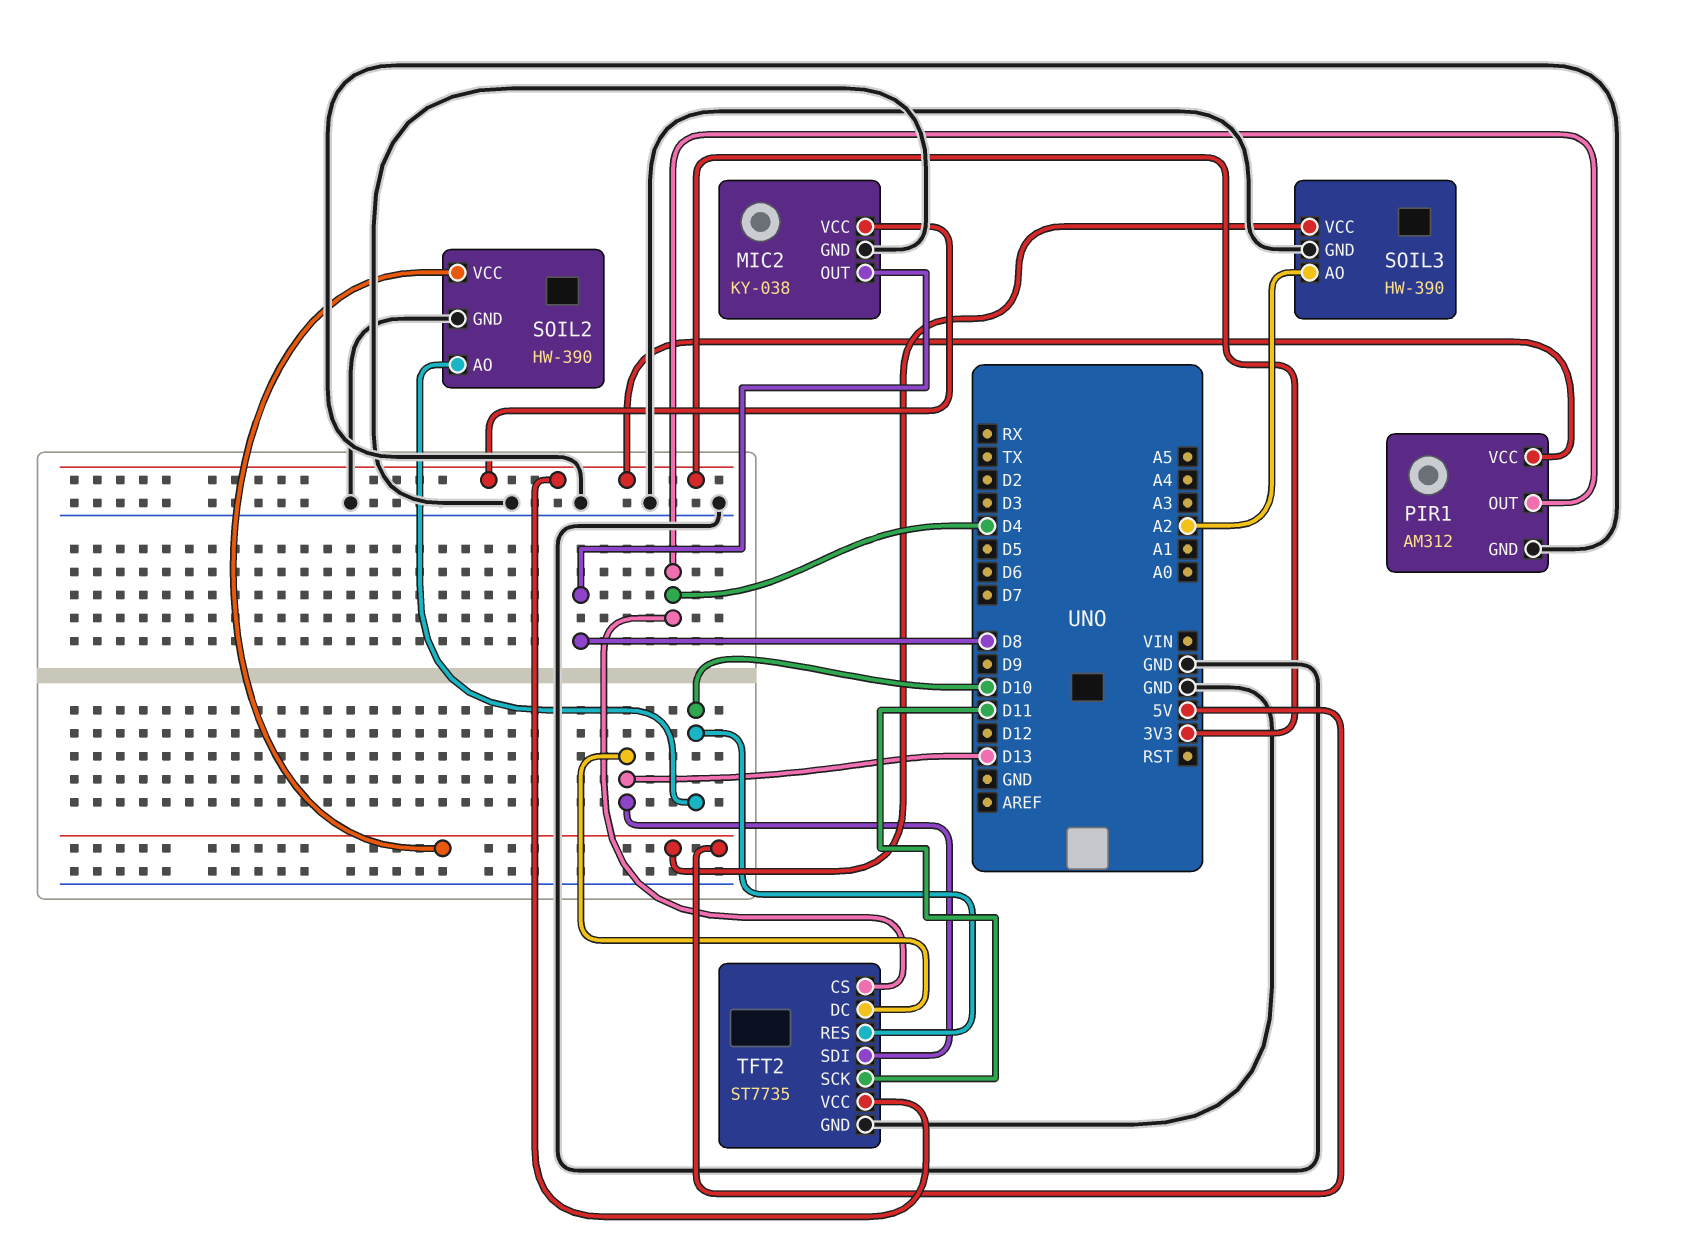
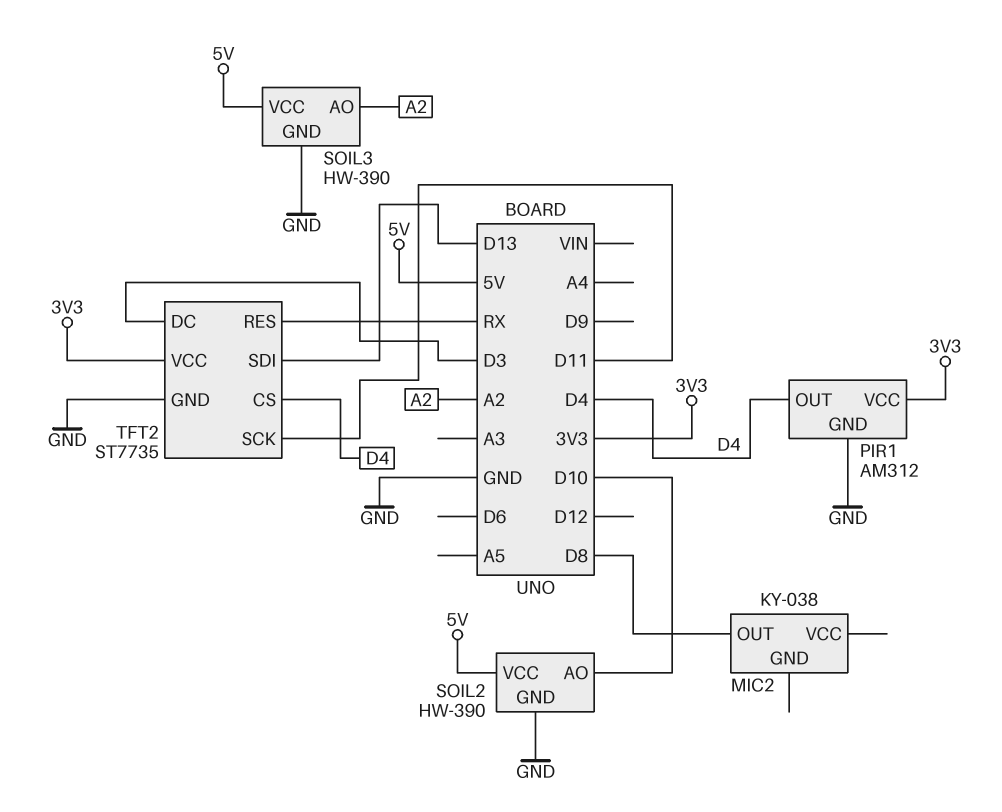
MIC2 pin GND: GND -> none
MIC2 pin VCC: 3V3 -> none
TFT2 pin DC: D13 -> D3
TFT2 pin RES: D10 -> RX

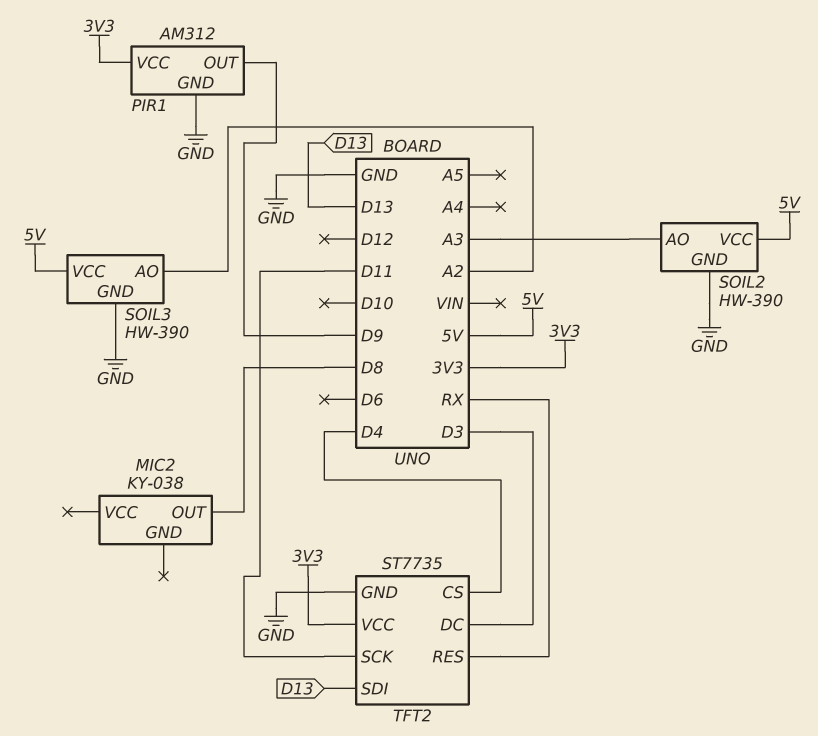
PIR1 pin OUT: D4 -> D9
SOIL2 pin AO: D10 -> A3

